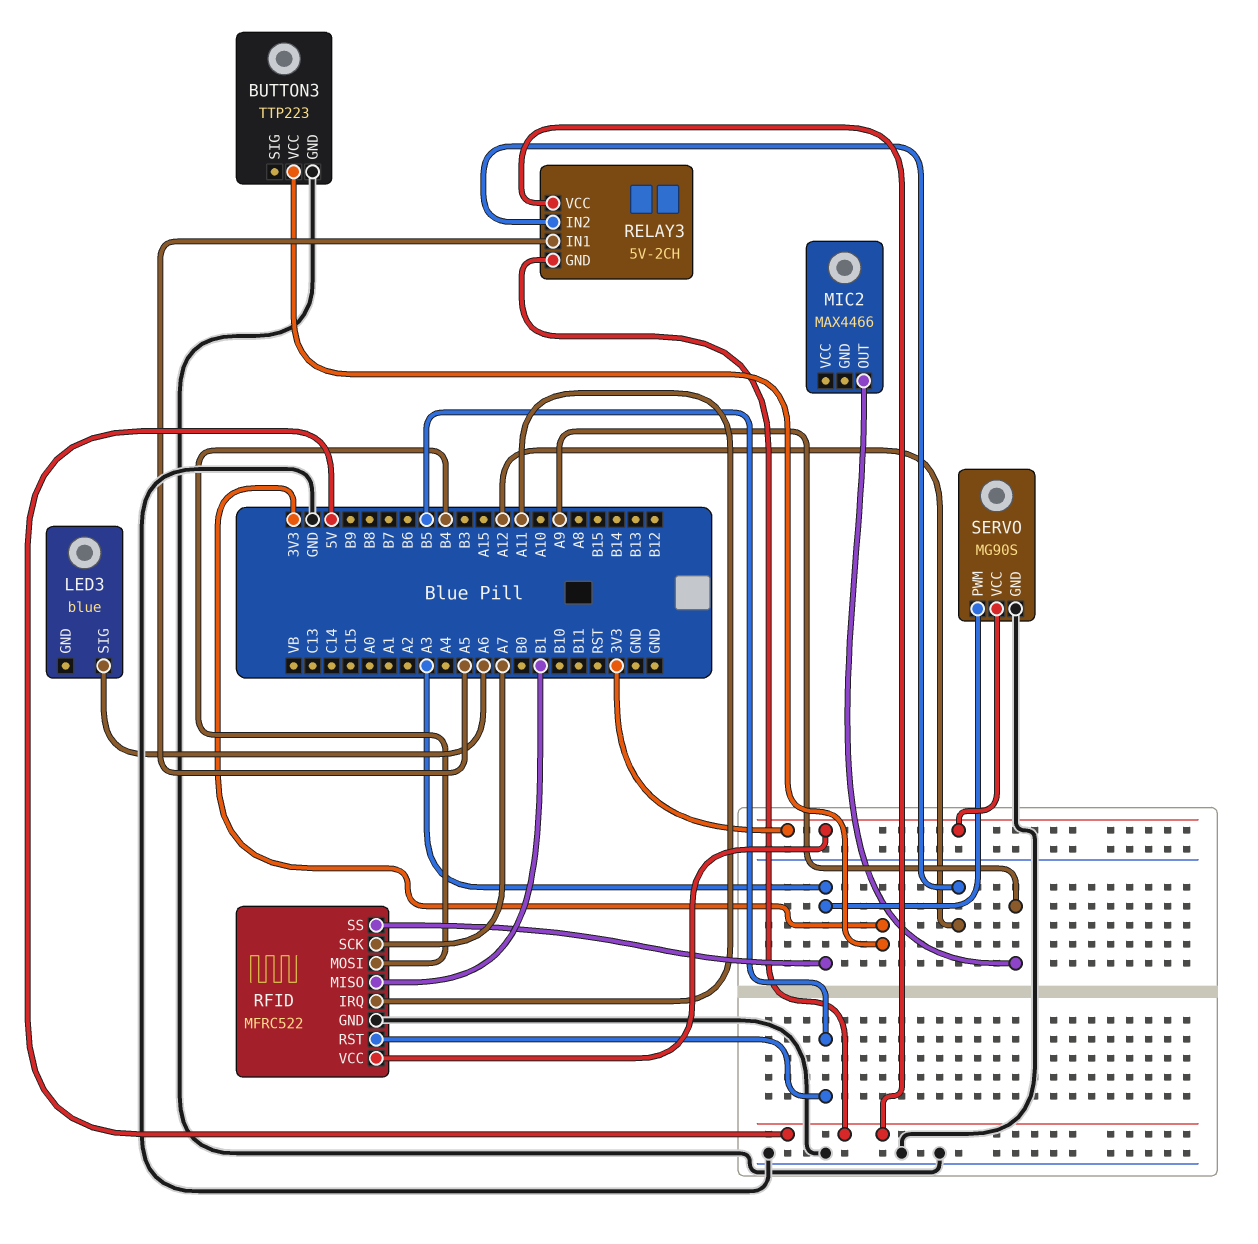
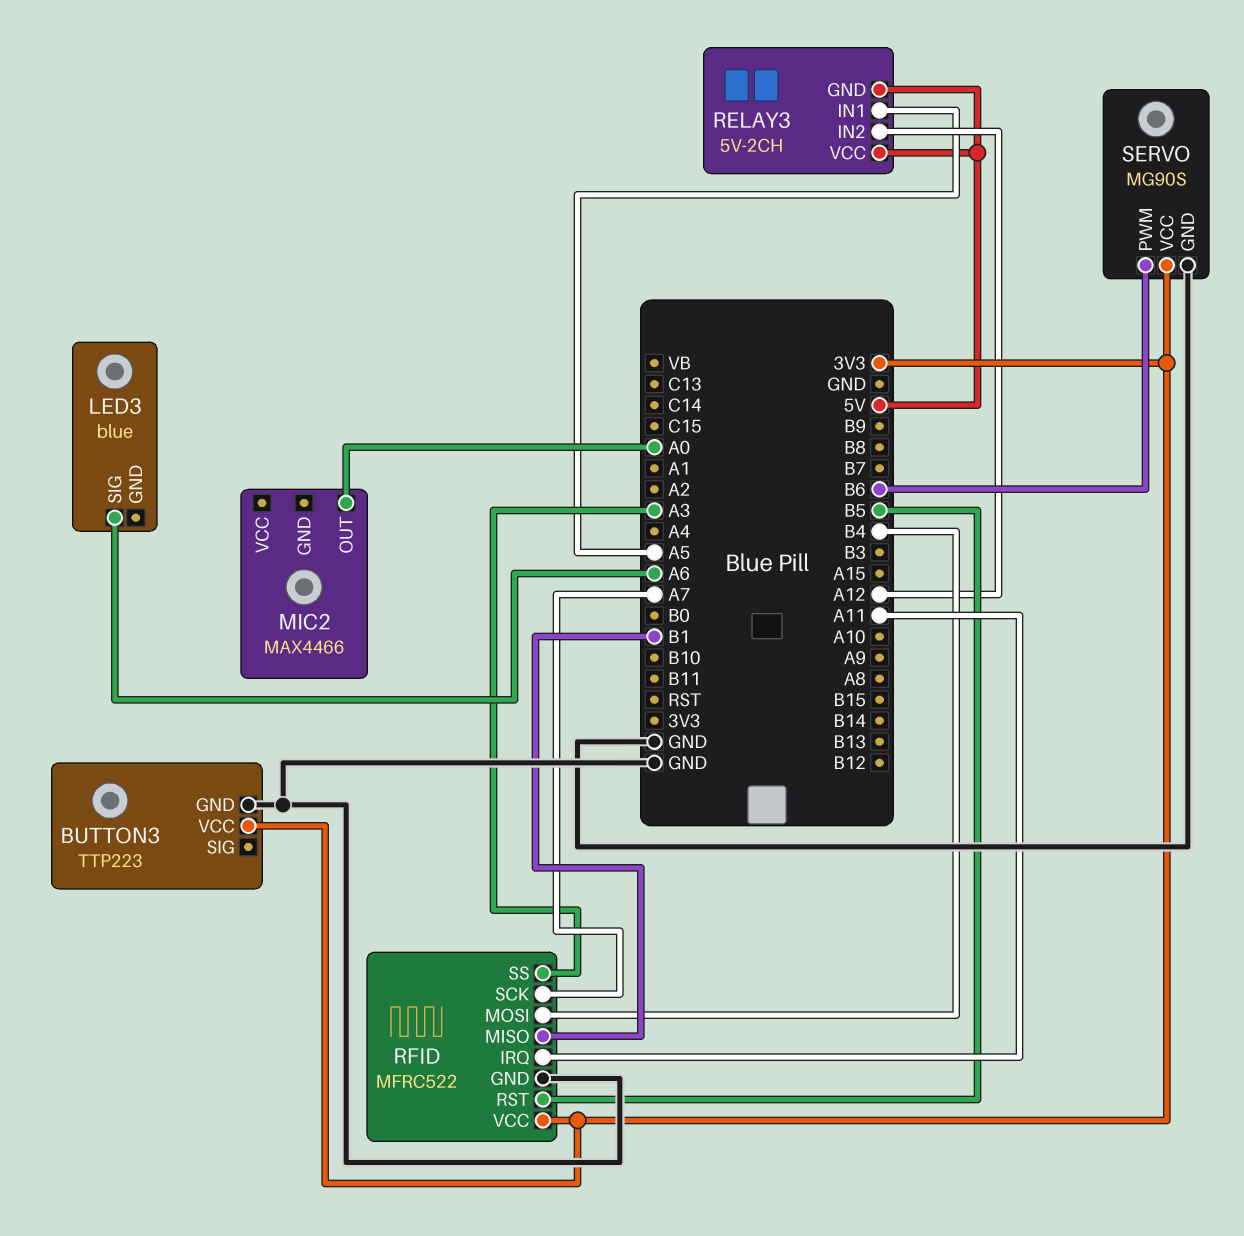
MIC2 pin OUT: A9 -> A0
SERVO pin PWM: A3 -> B6

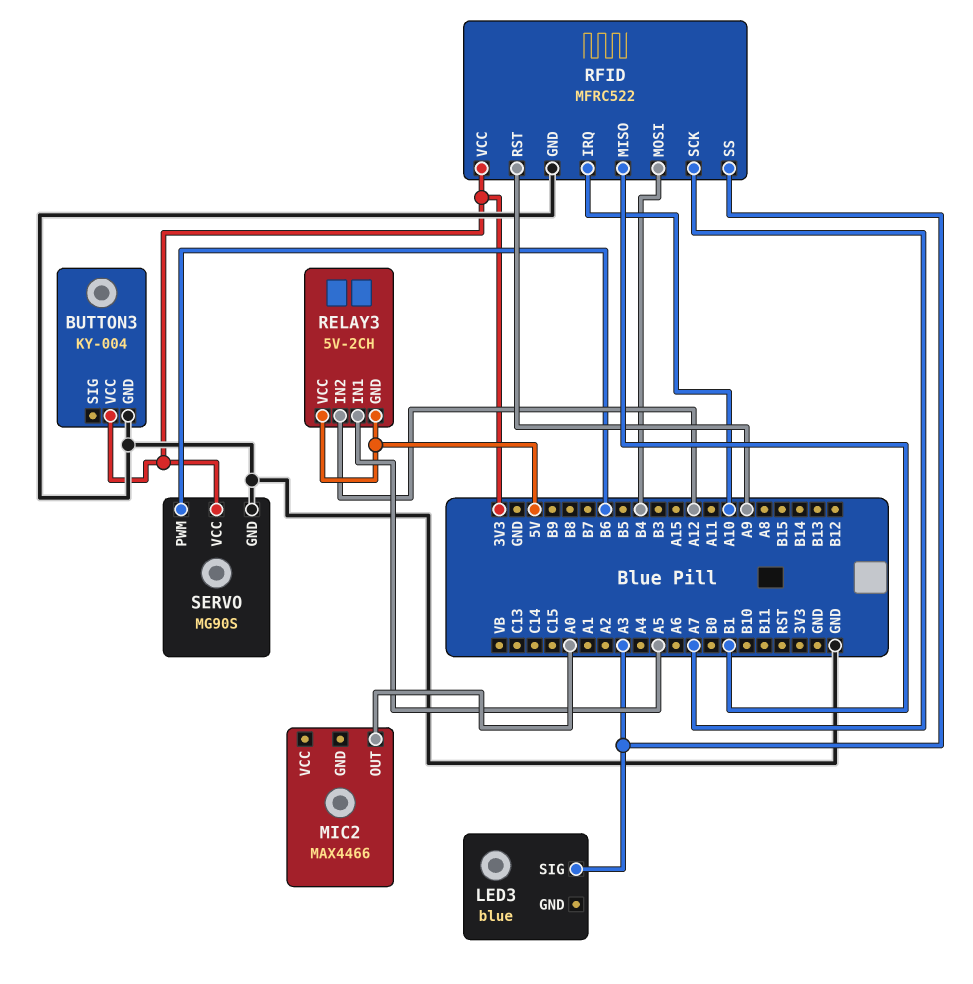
BUTTON3: TTP223 -> KY-004
LED3 pin SIG: A6 -> A3
RFID pin IRQ: A11 -> A10
RFID pin RST: B5 -> A9

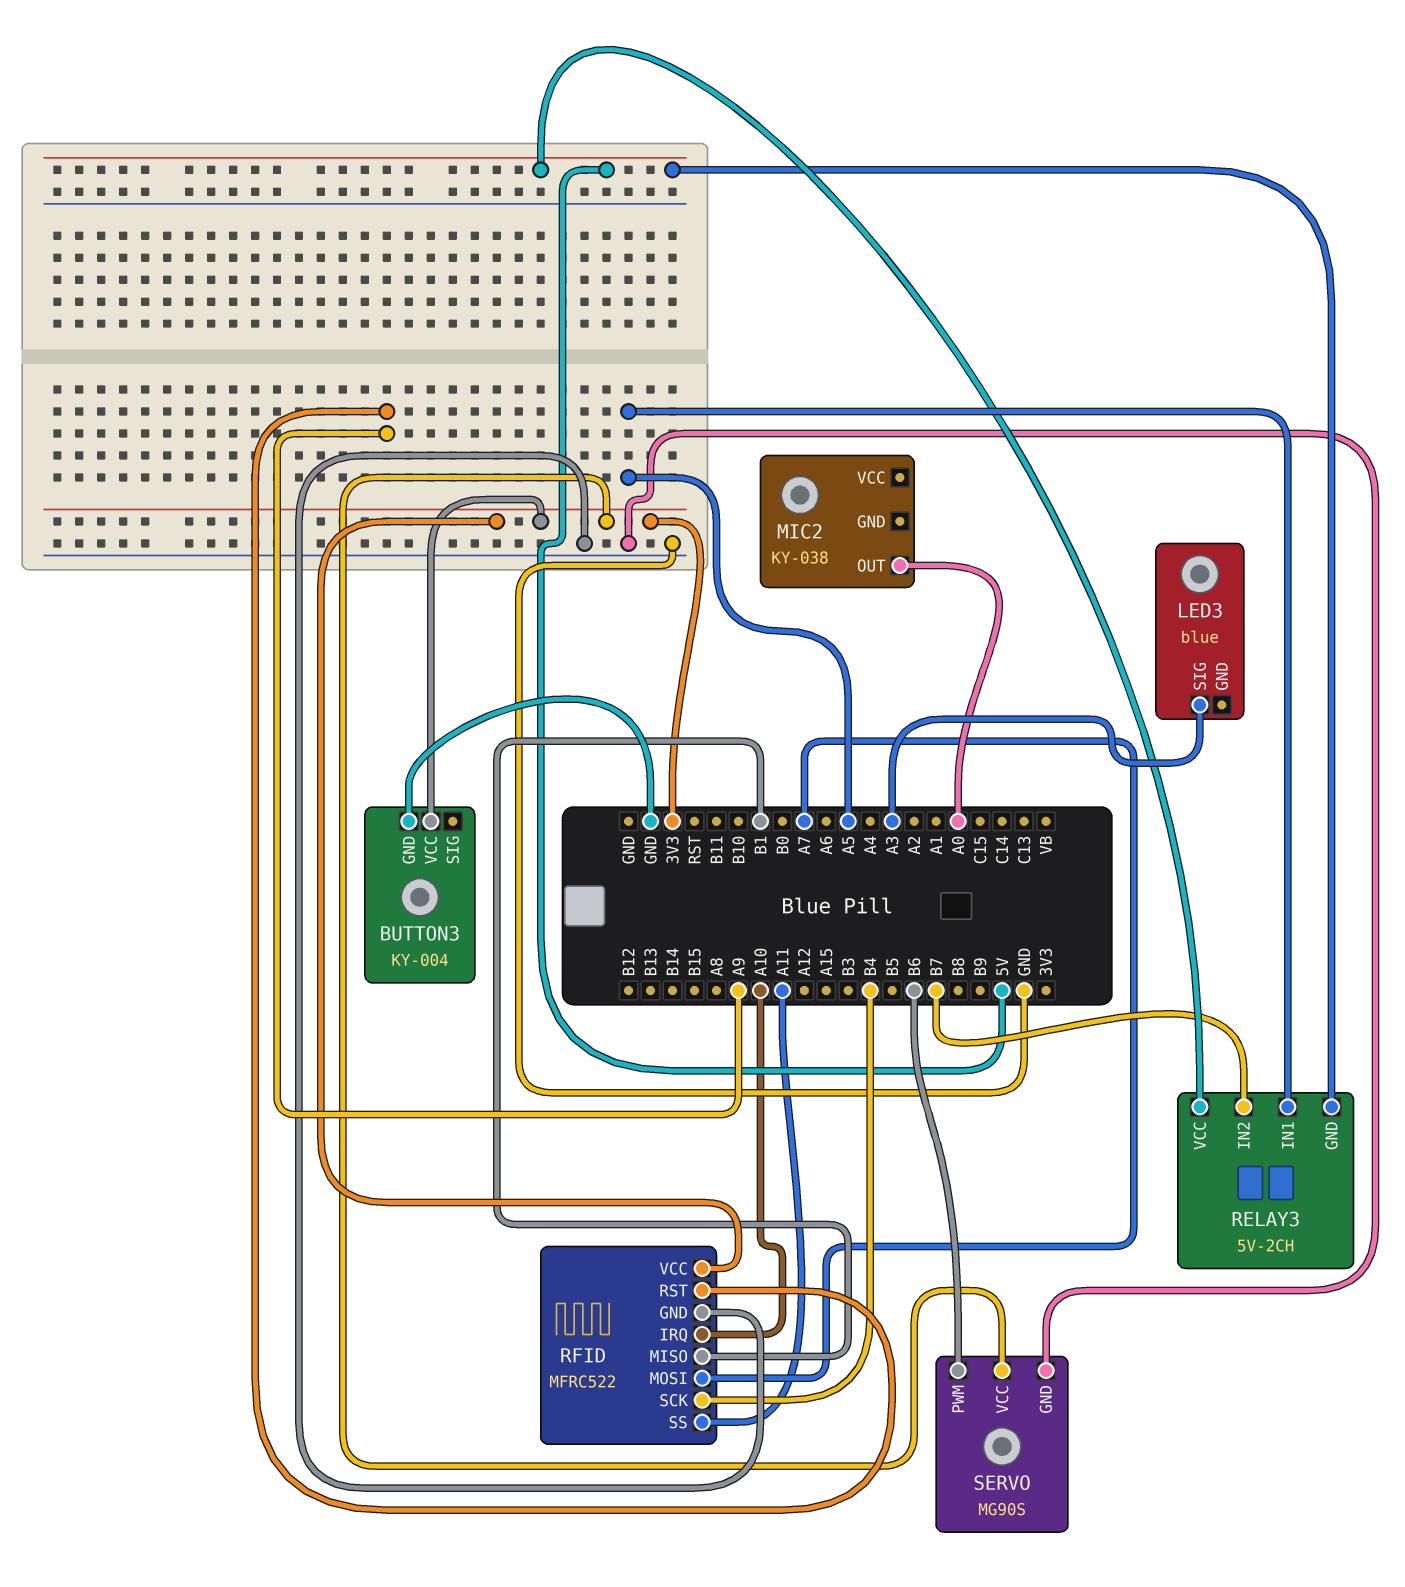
MIC2: MAX4466 -> KY-038
RELAY3 pin IN2: A12 -> B7
RFID pin MOSI: B4 -> A7
RFID pin SCK: A7 -> B4
RFID pin SS: A3 -> A11

